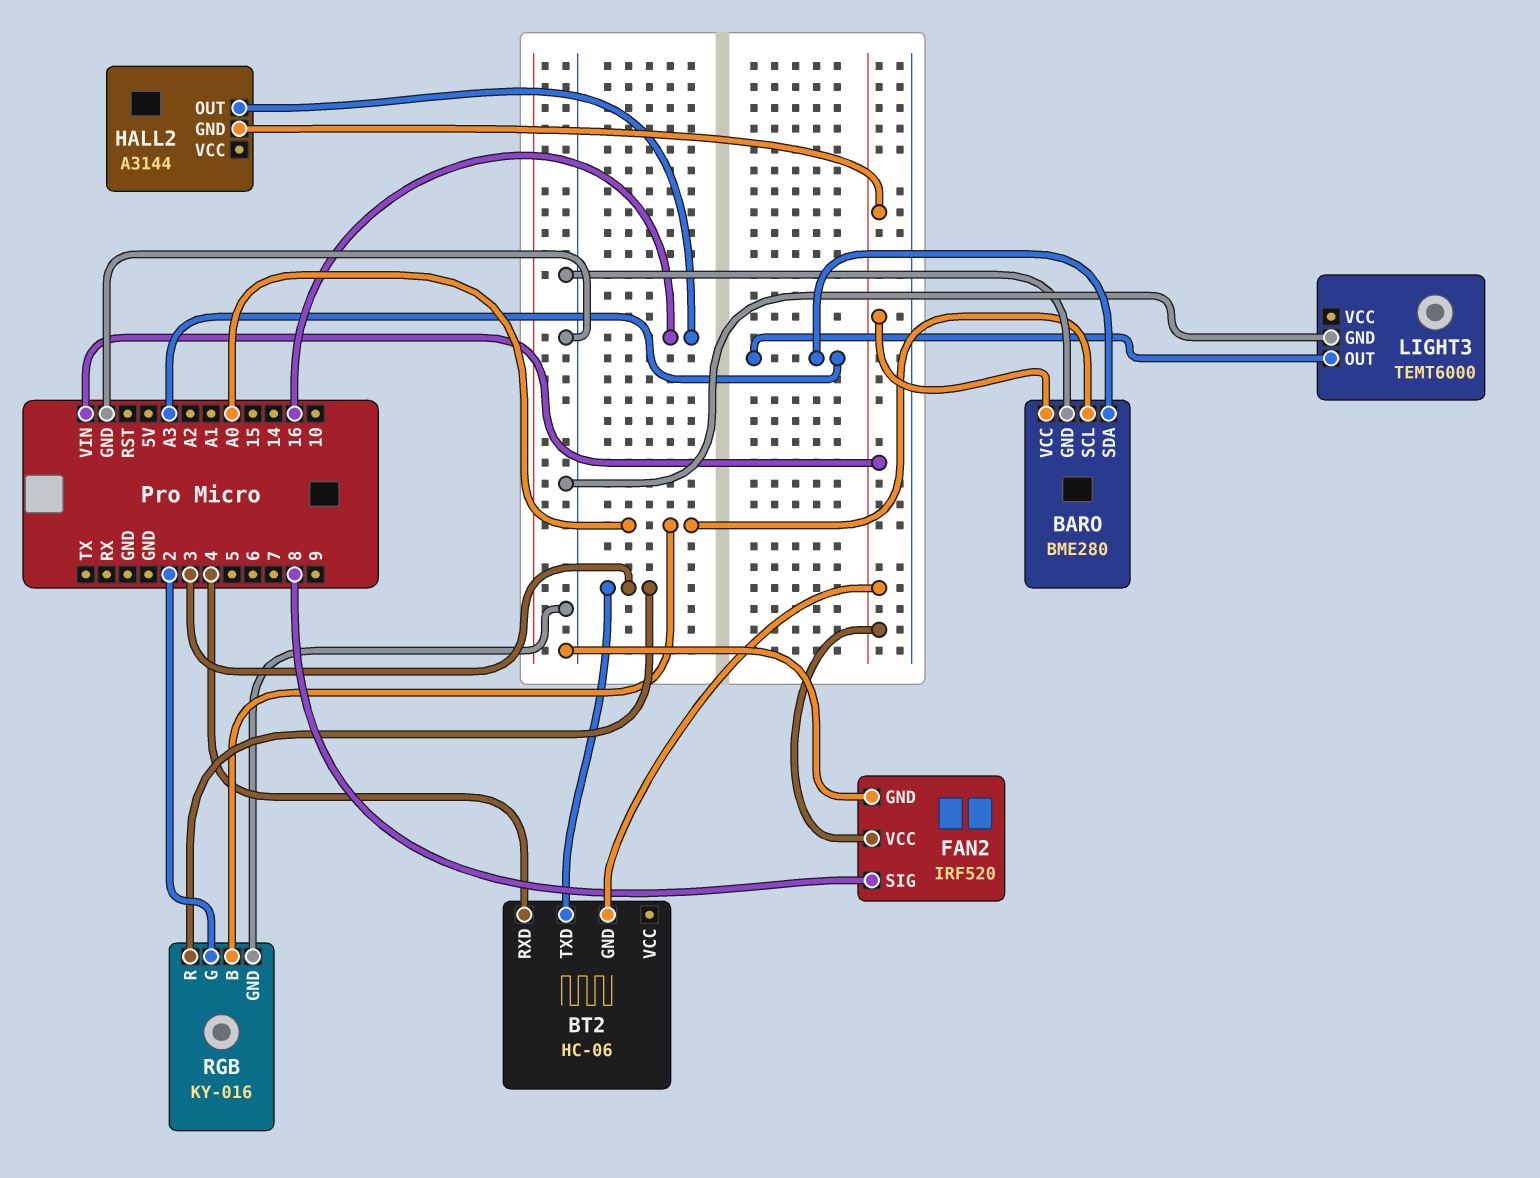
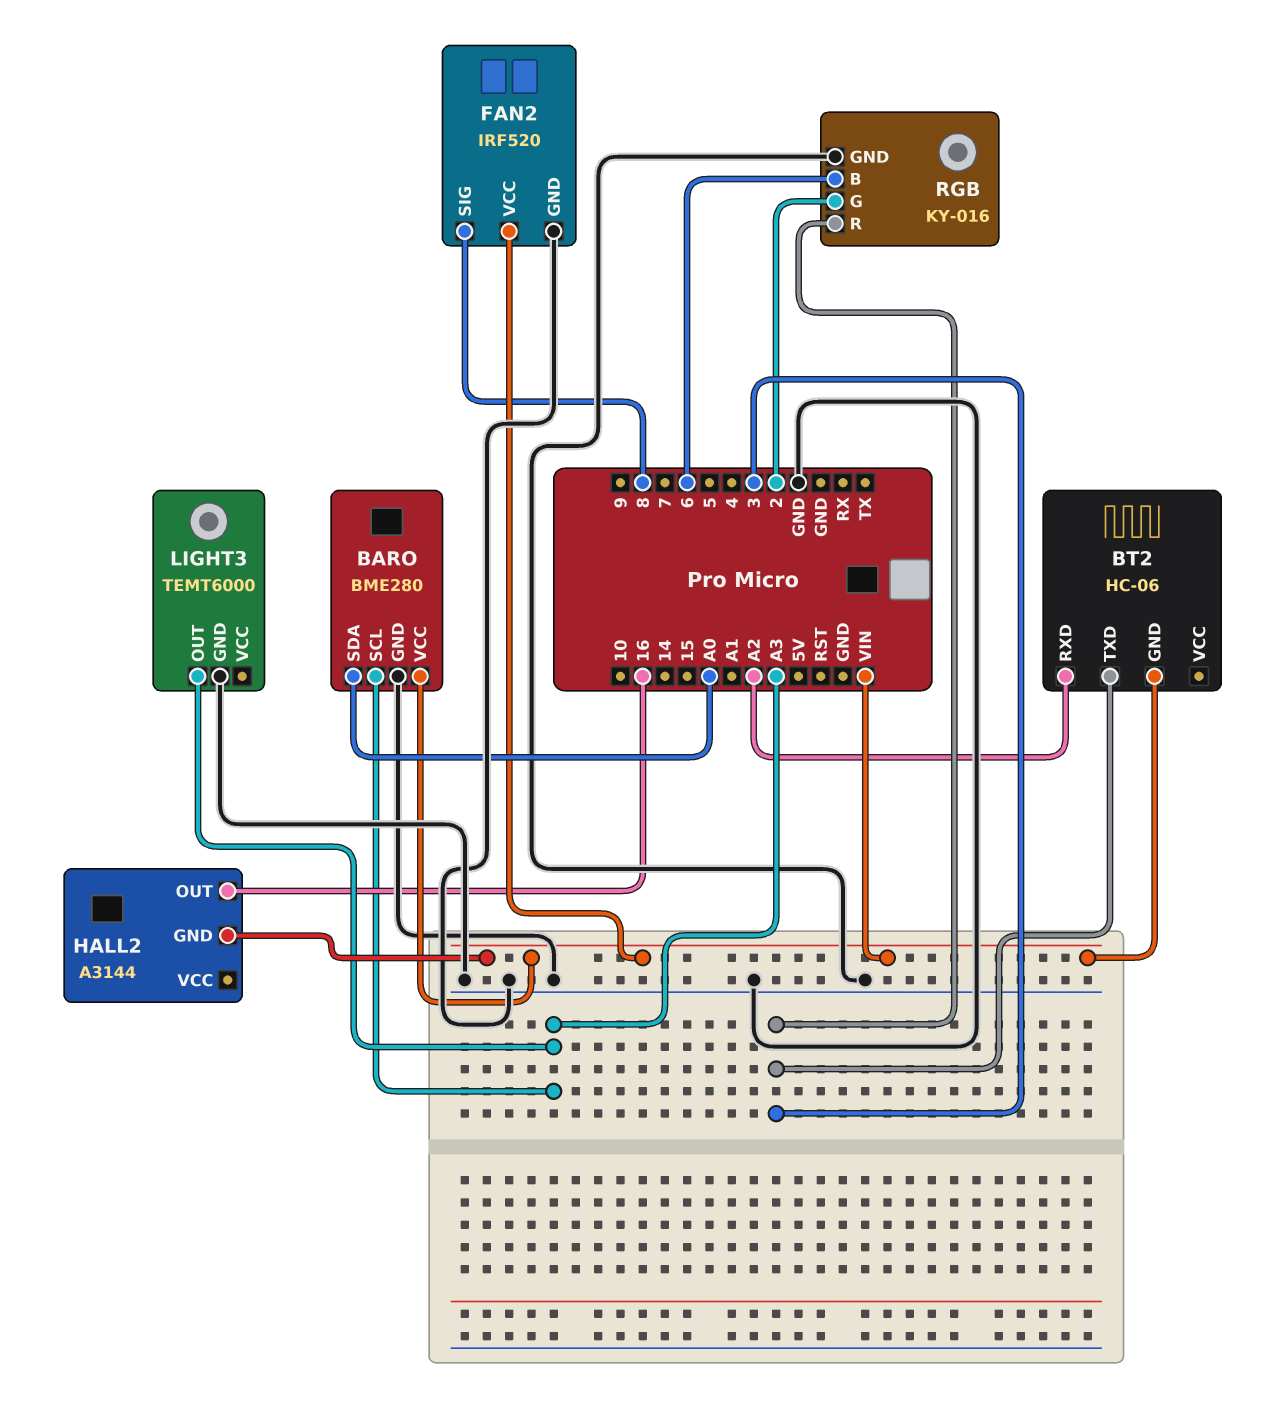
BARO pin SCL: A0 -> A3
BARO pin SDA: A3 -> A0
BT2 pin RXD: 4 -> A2
RGB pin B: A0 -> 6

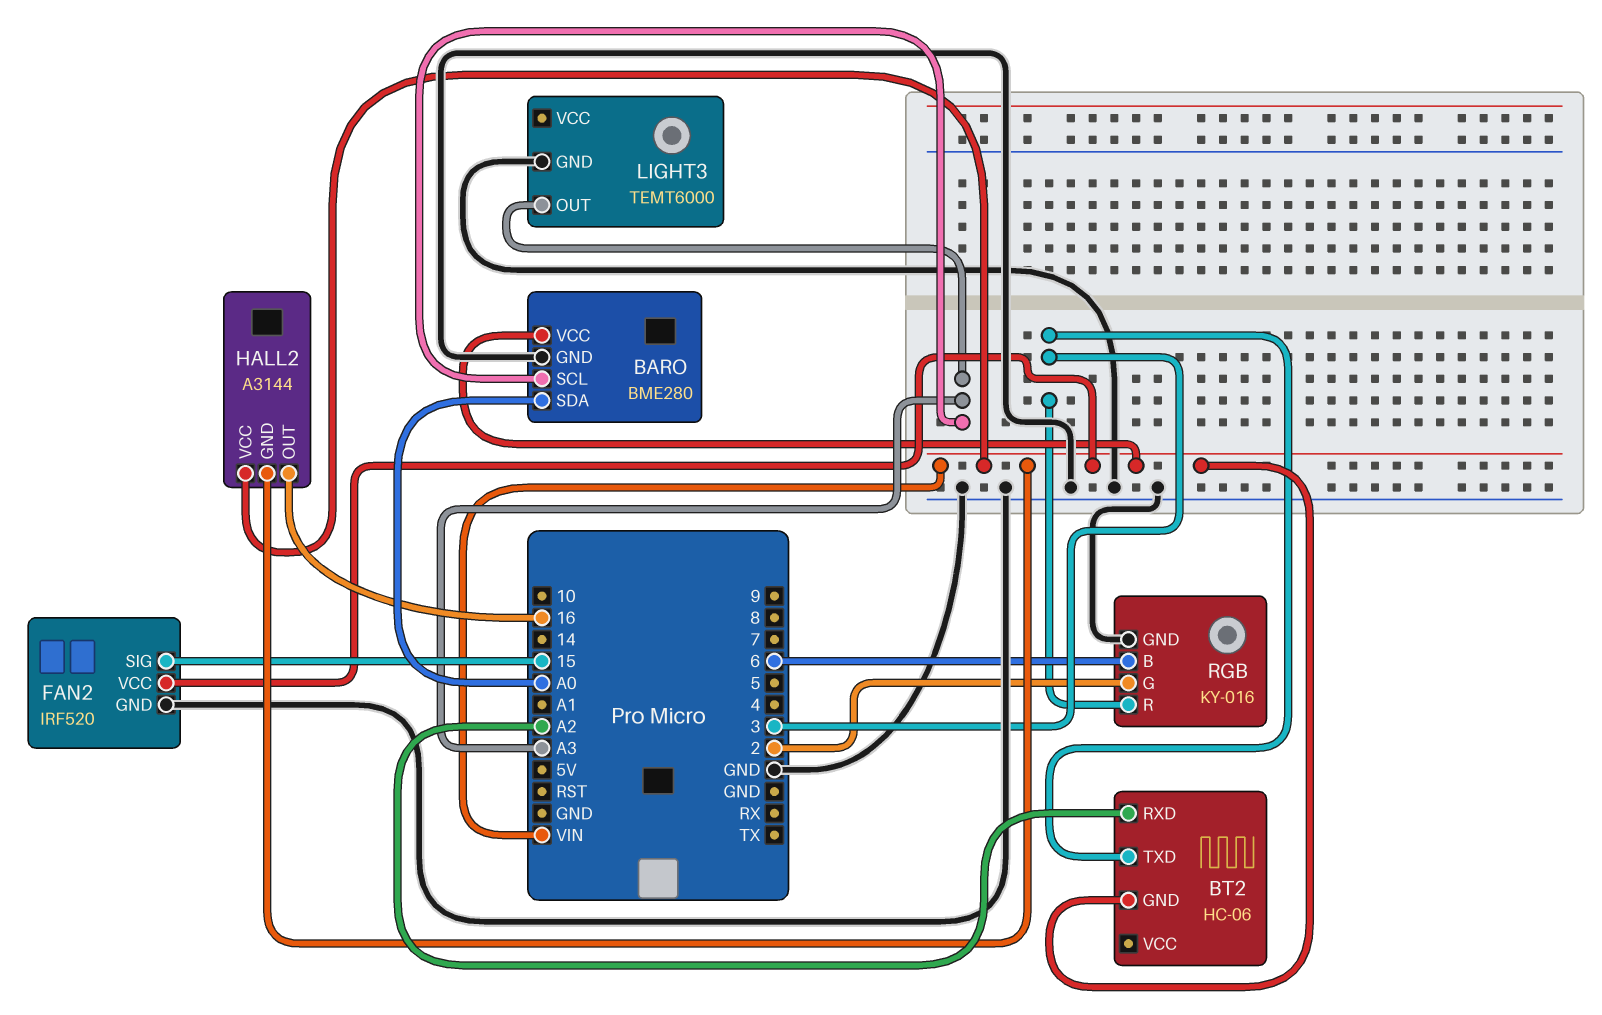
FAN2 pin SIG: 8 -> 15
HALL2 pin VCC: none -> VIN

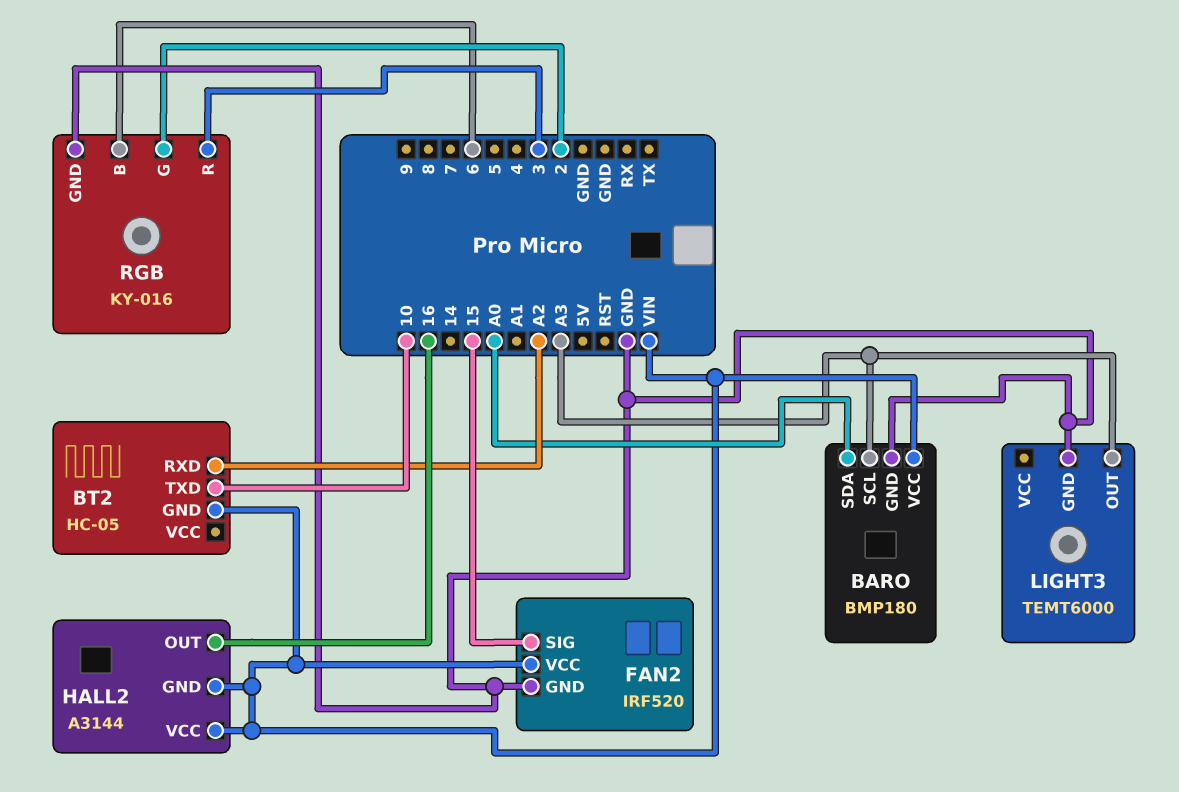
BARO: BME280 -> BMP180
BT2: HC-06 -> HC-05
BT2 pin TXD: 3 -> 10

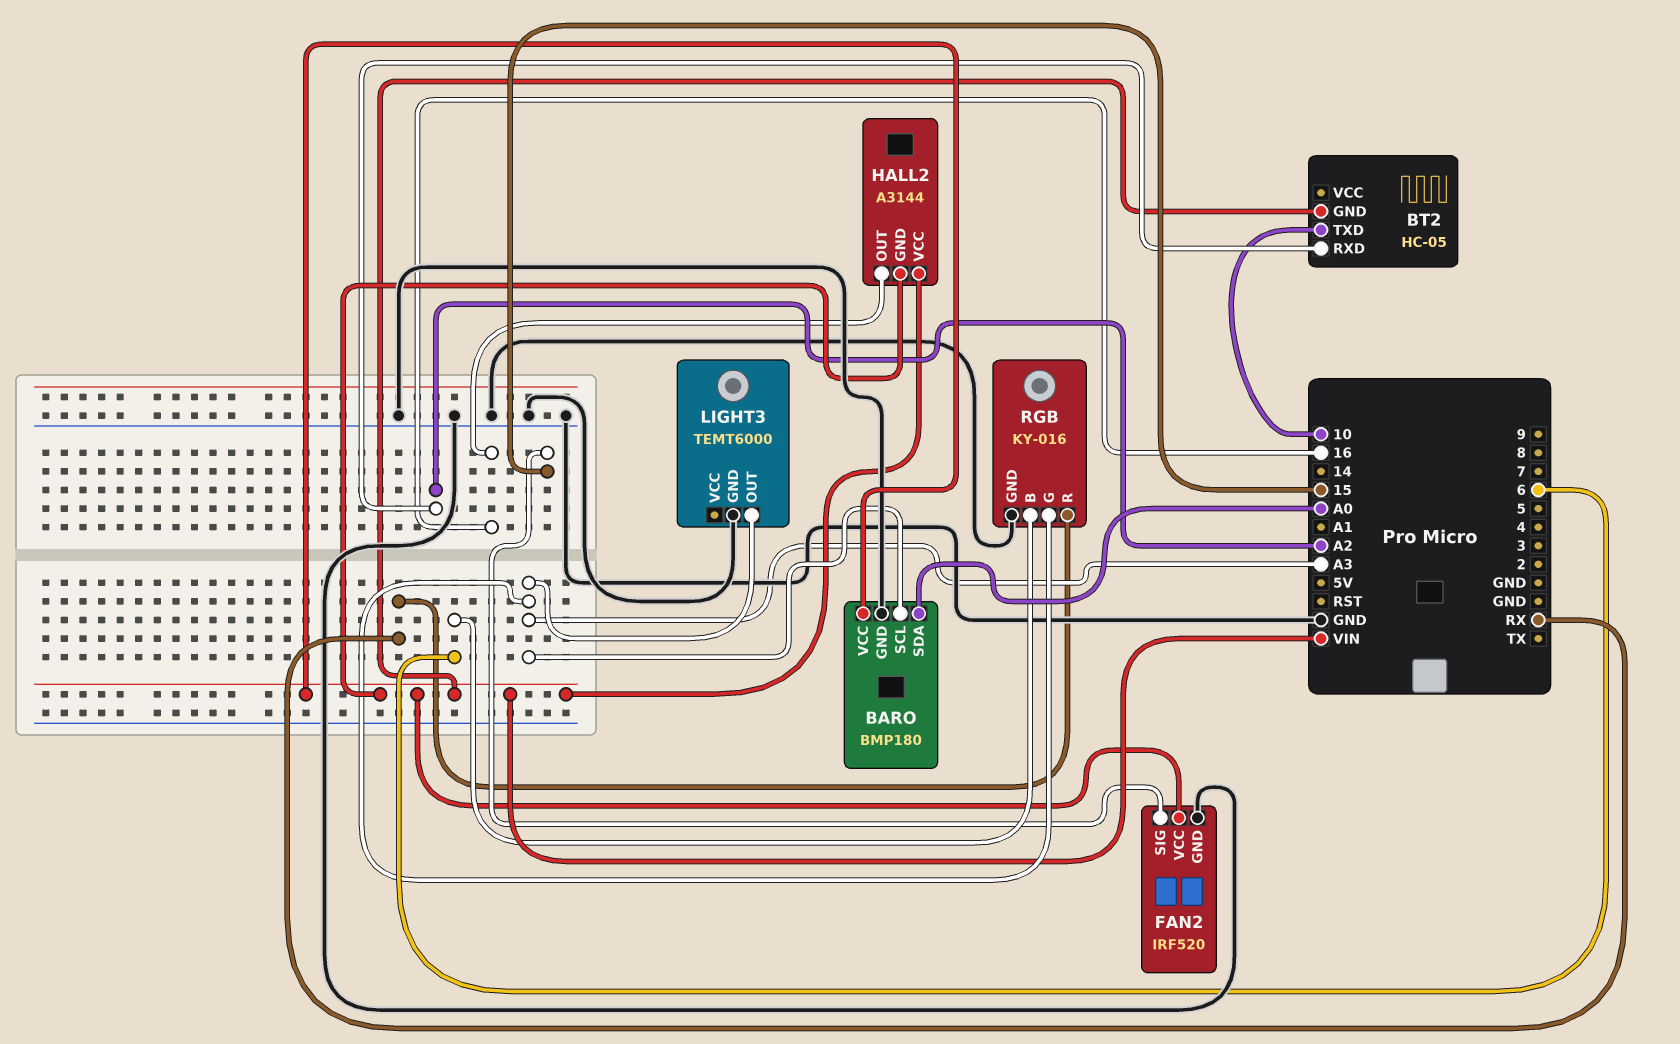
RGB pin G: 2 -> A3
RGB pin R: 3 -> RX

